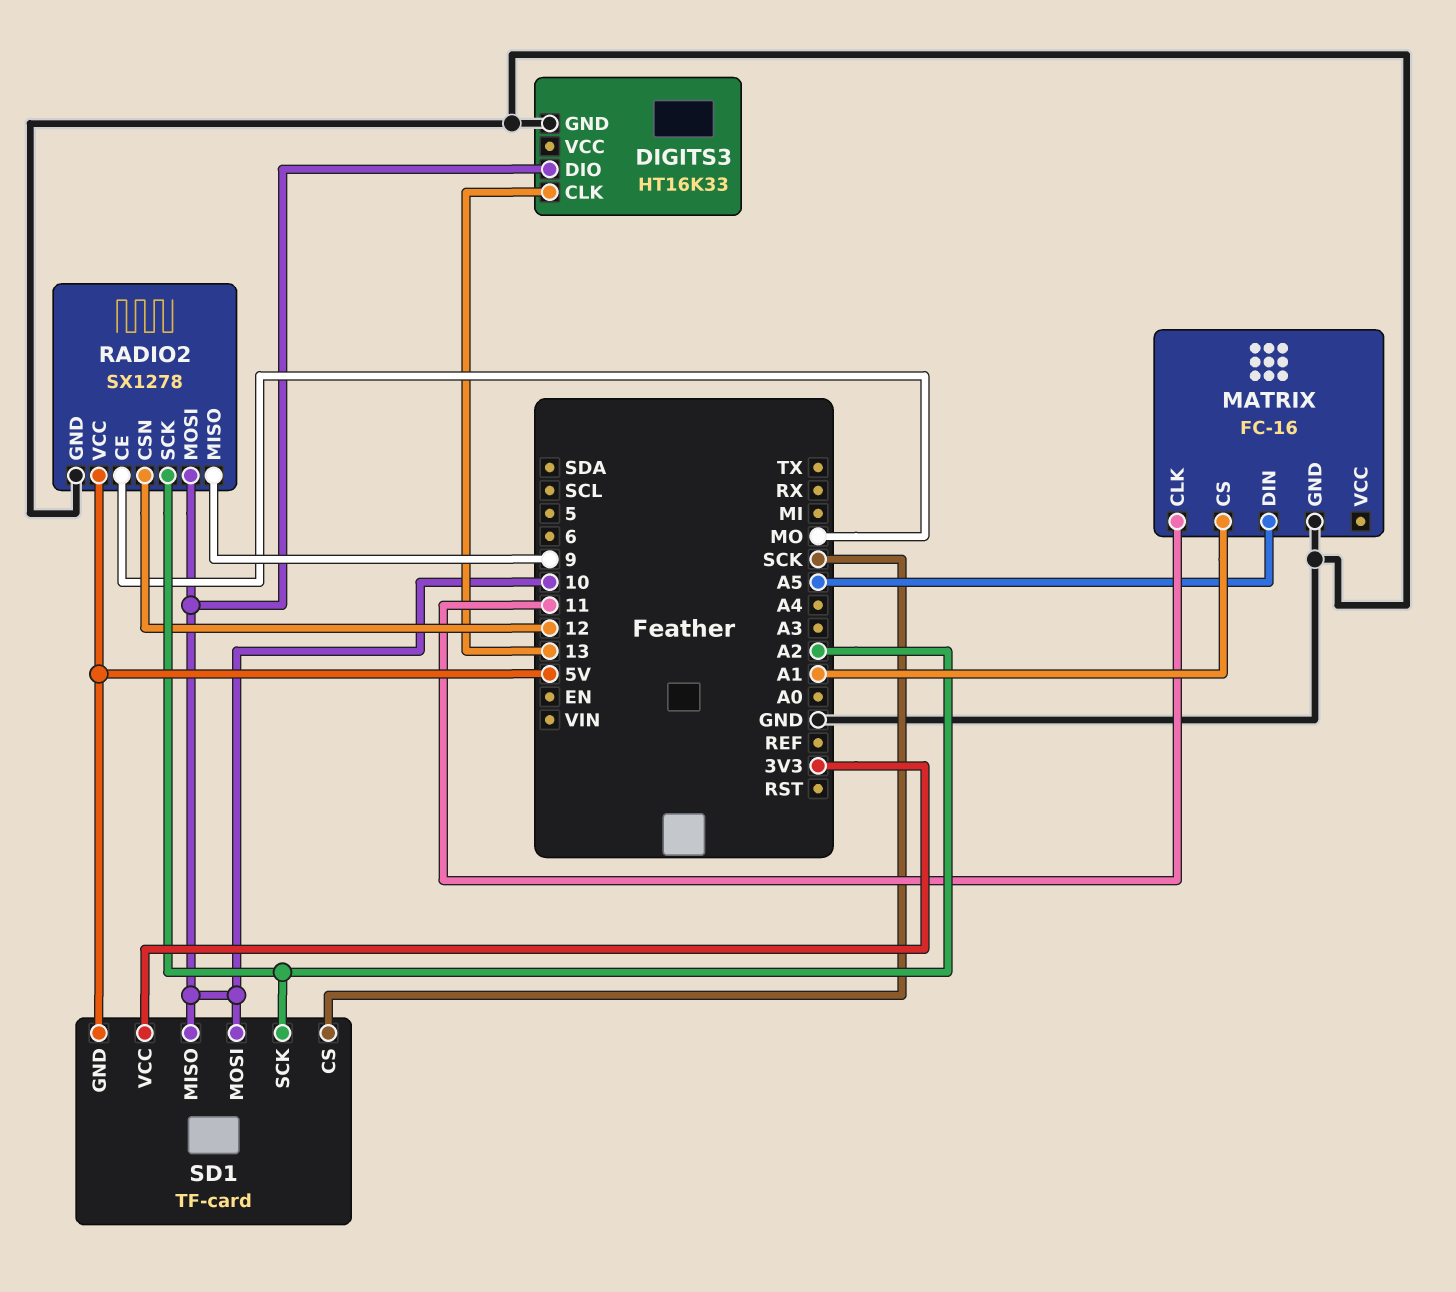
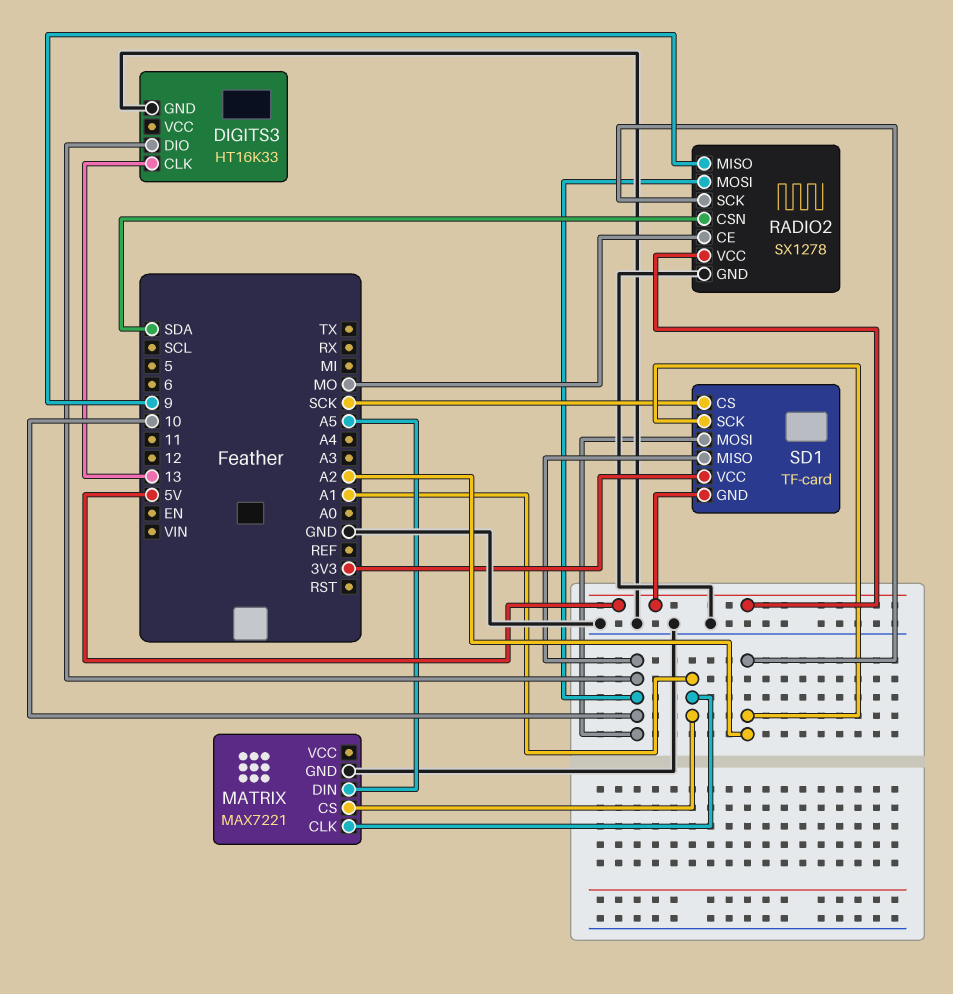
MATRIX: FC-16 -> MAX7221
MATRIX pin CLK: 11 -> A1
RADIO2 pin CSN: 12 -> SDA

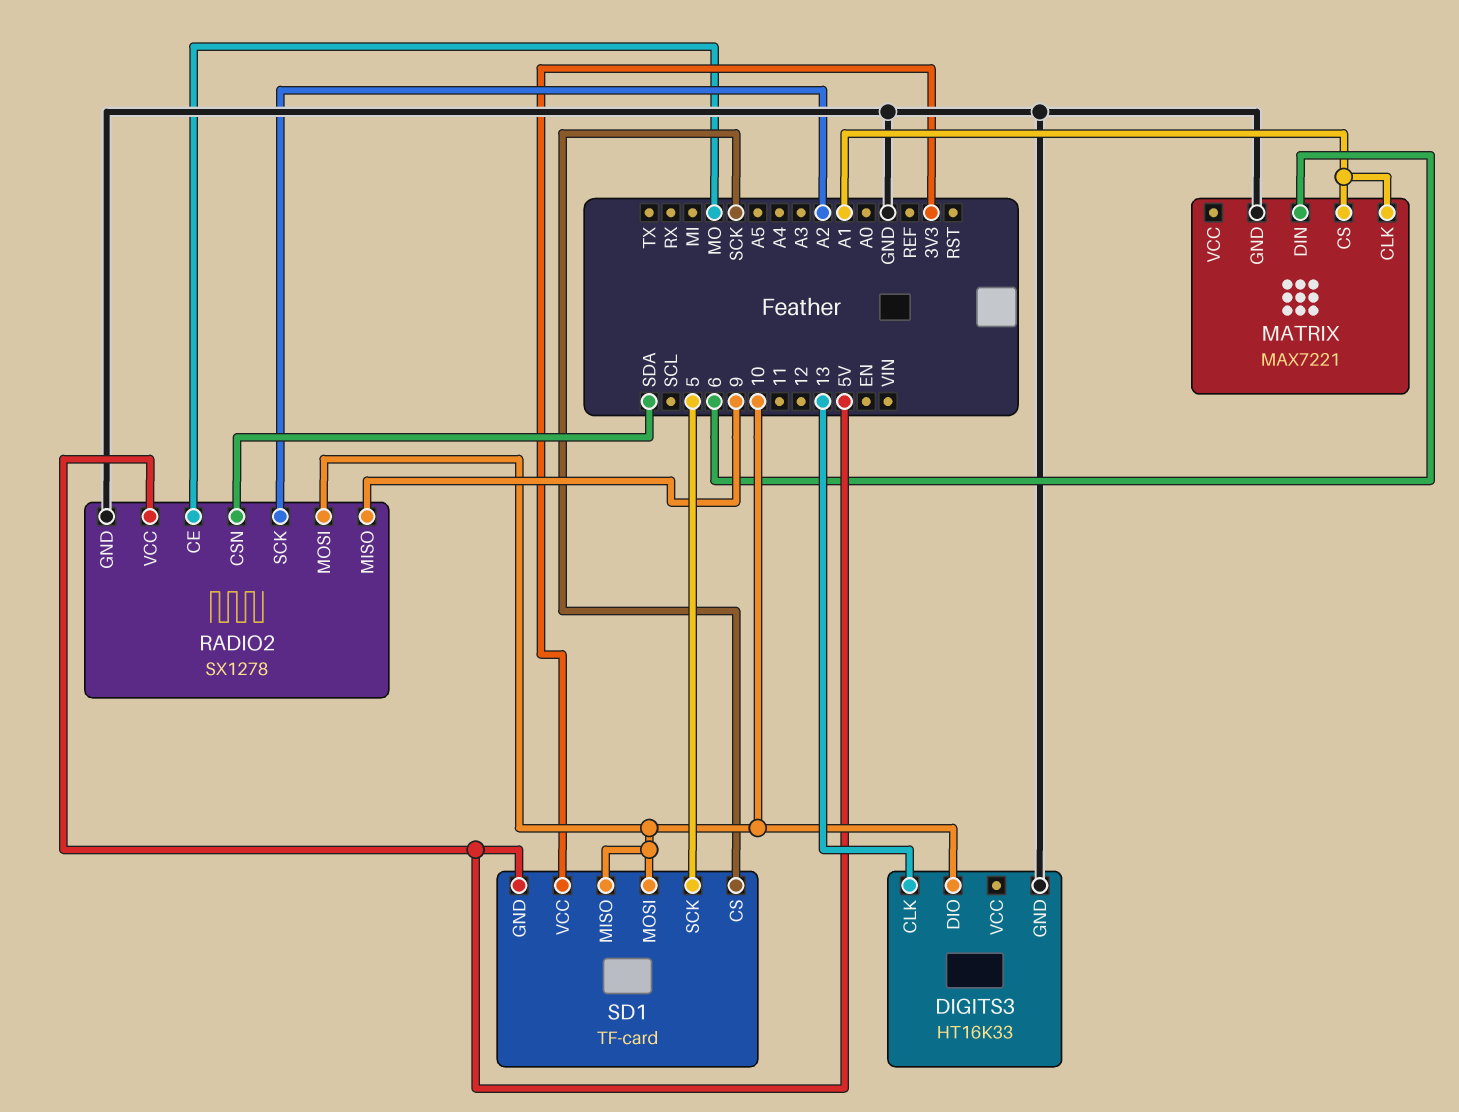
MATRIX pin DIN: A5 -> 6
SD1 pin SCK: A2 -> 5

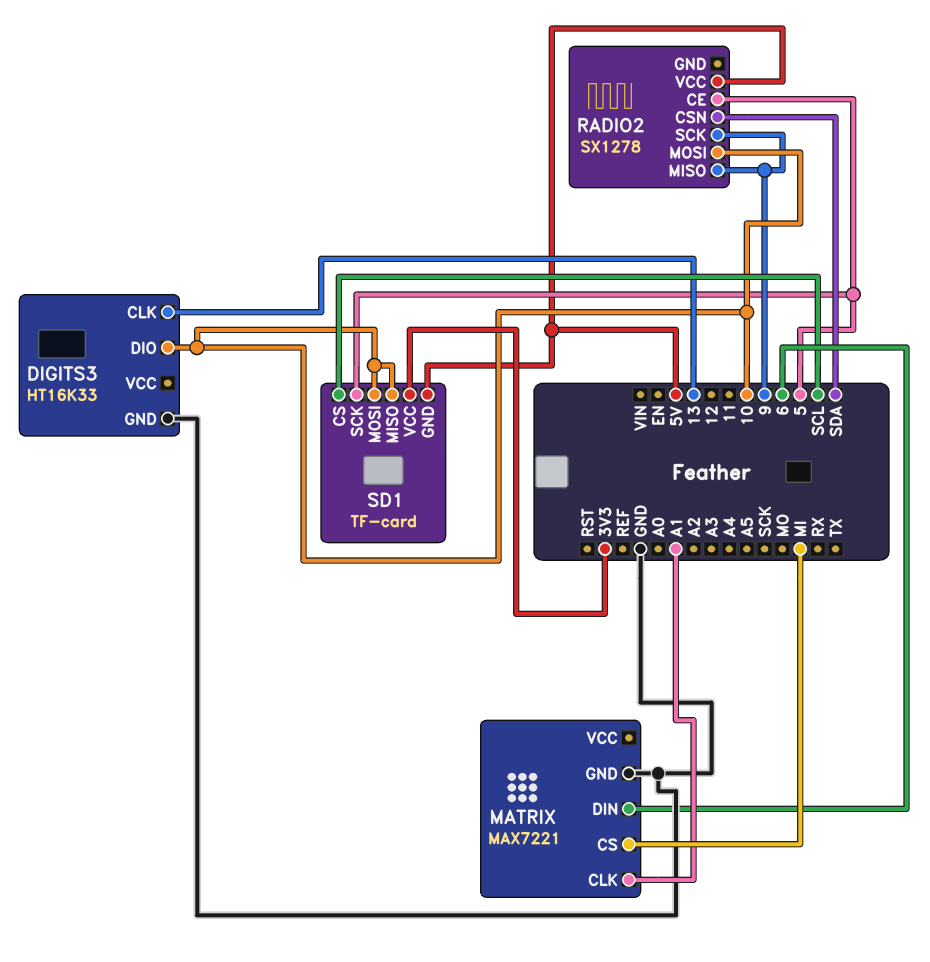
MATRIX pin CS: A1 -> MI
RADIO2 pin CE: MO -> 5
RADIO2 pin GND: GND -> none
RADIO2 pin SCK: A2 -> 9
SD1 pin CS: SCK -> SCL

